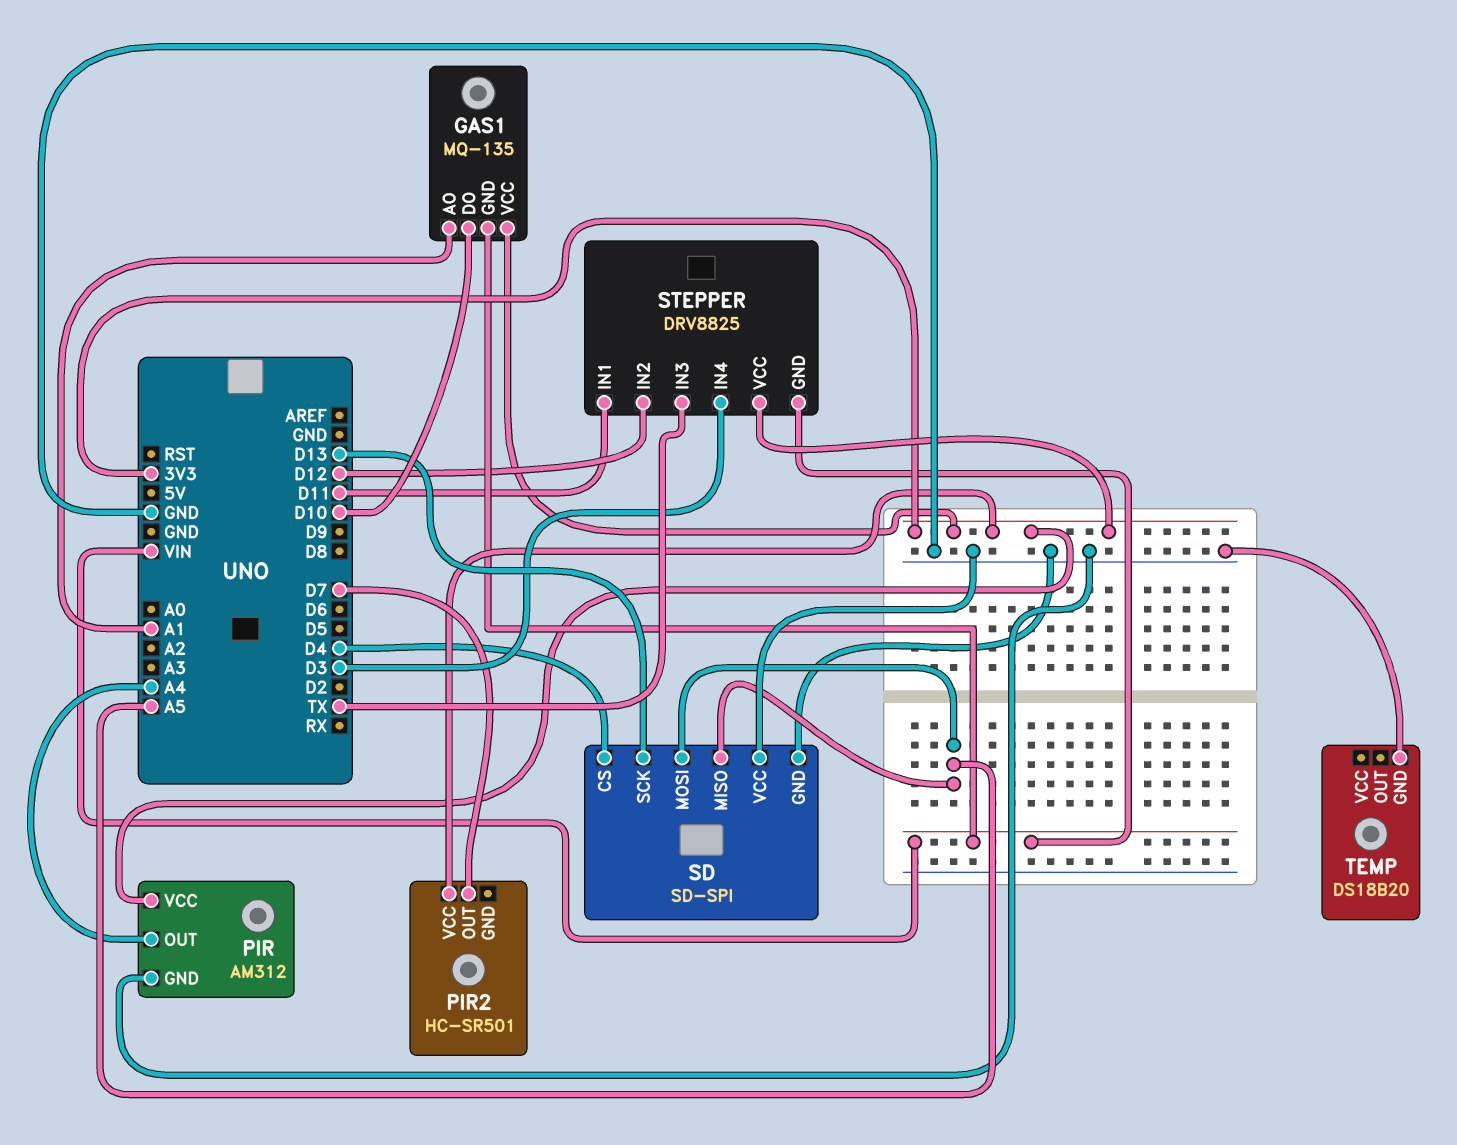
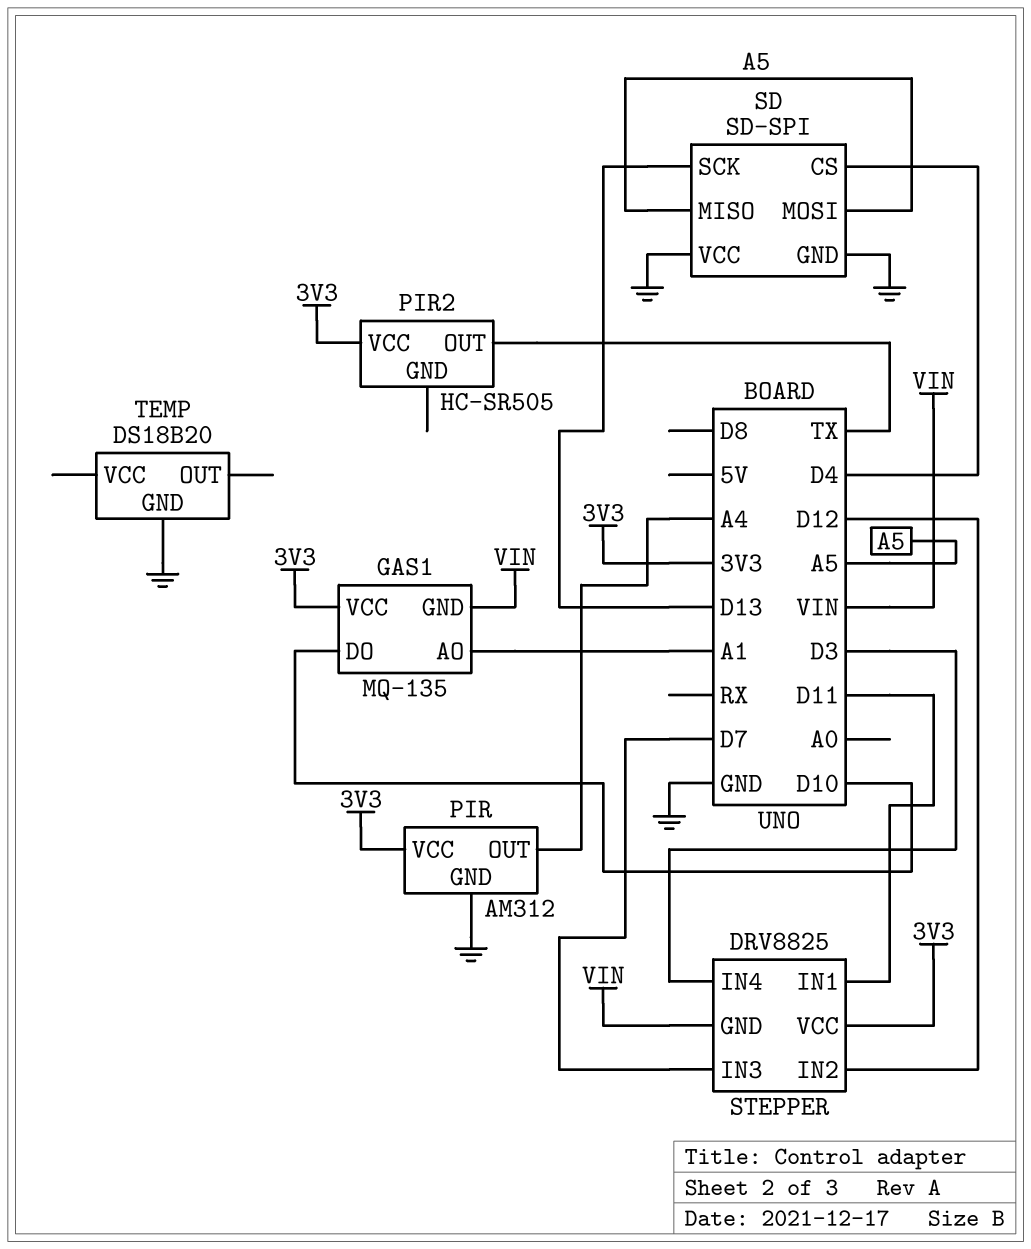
PIR2: HC-SR501 -> HC-SR505
PIR2 pin OUT: D7 -> TX
STEPPER pin IN3: TX -> D7

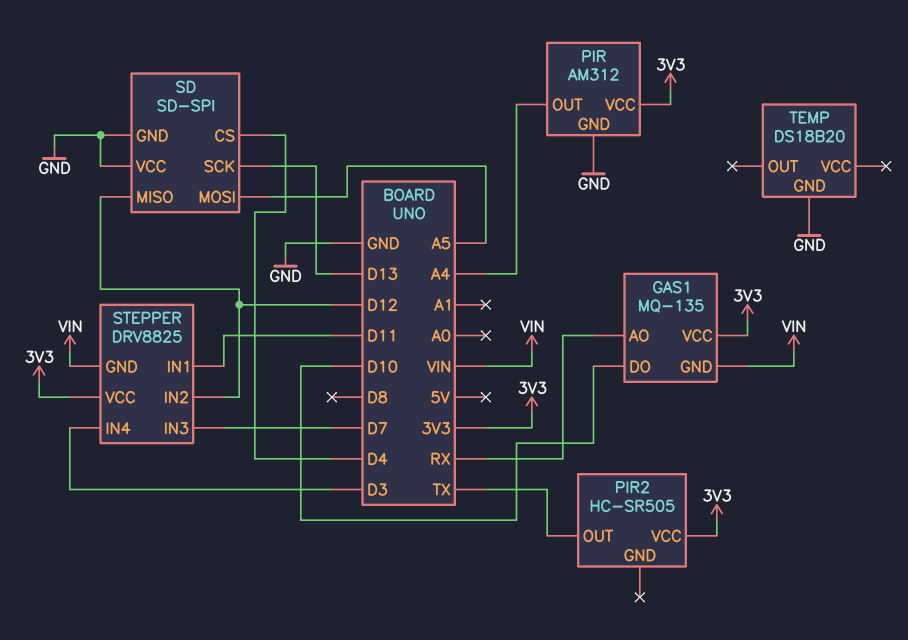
GAS1 pin AO: A1 -> RX
SD pin MISO: A5 -> D12

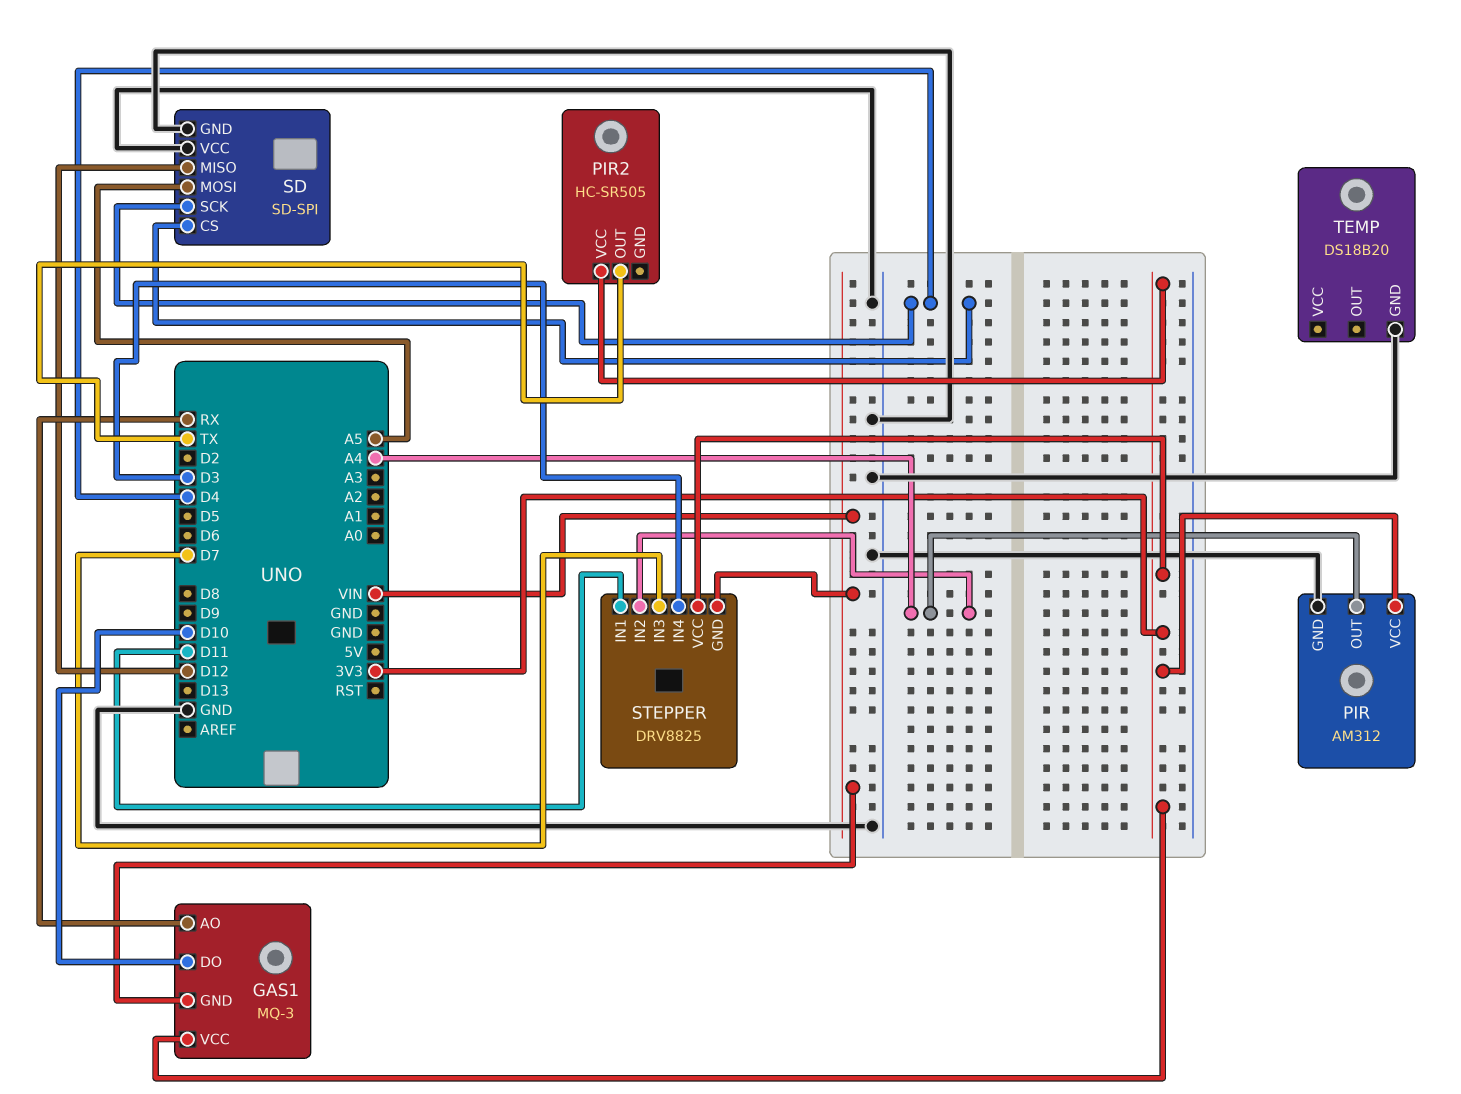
GAS1: MQ-135 -> MQ-3
SD pin SCK: D13 -> D4
STEPPER pin IN2: D12 -> A4

